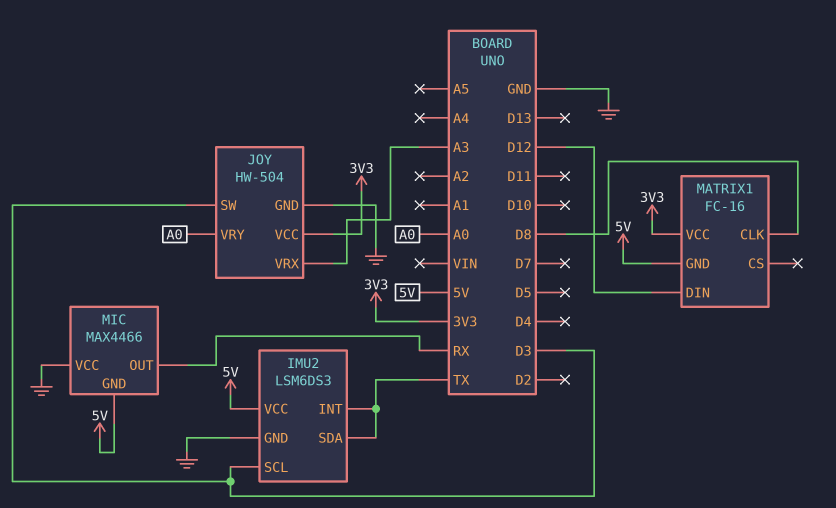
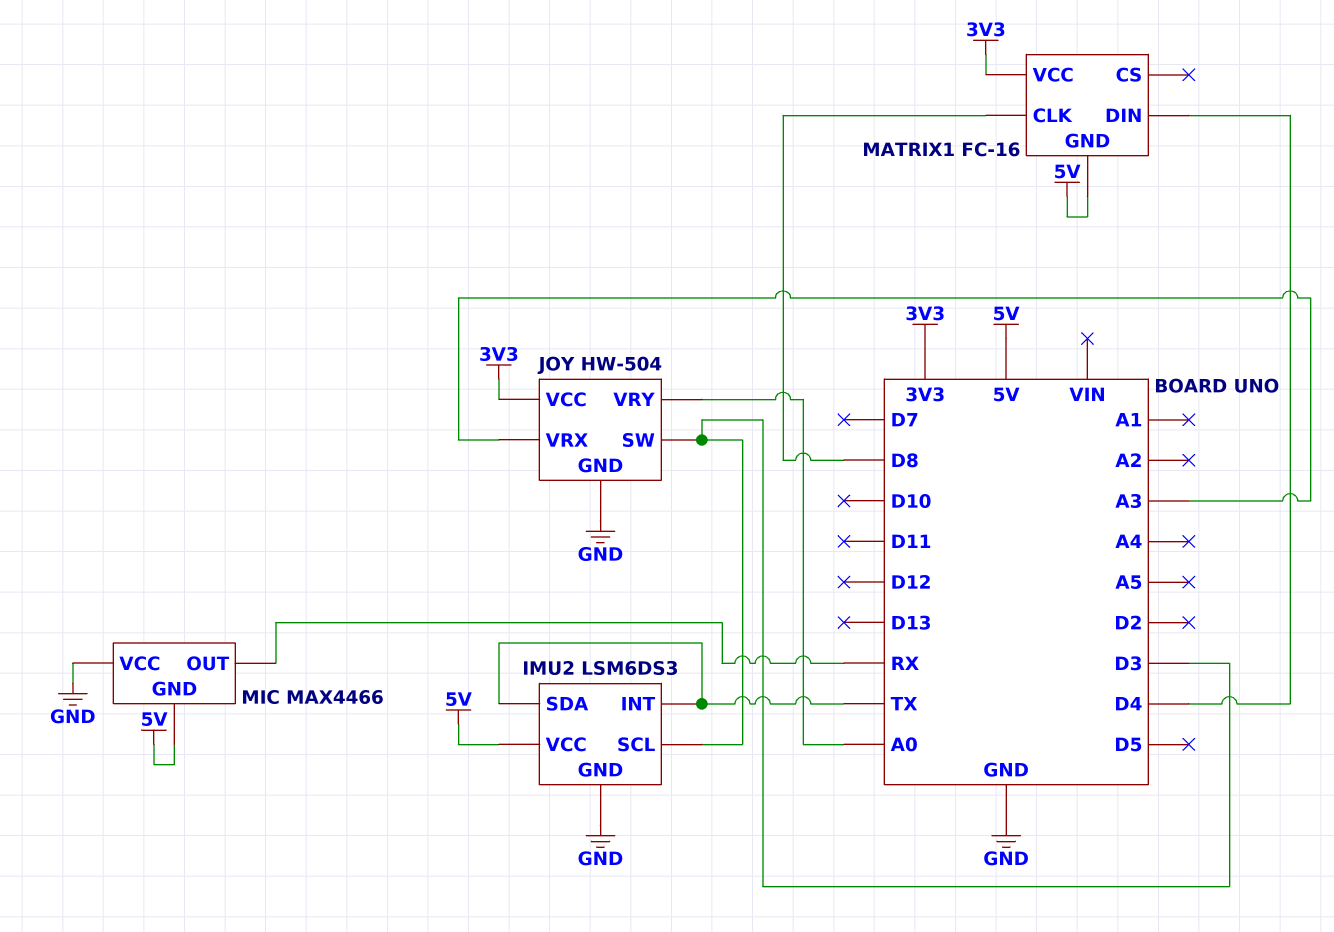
MATRIX1 pin DIN: D12 -> D4

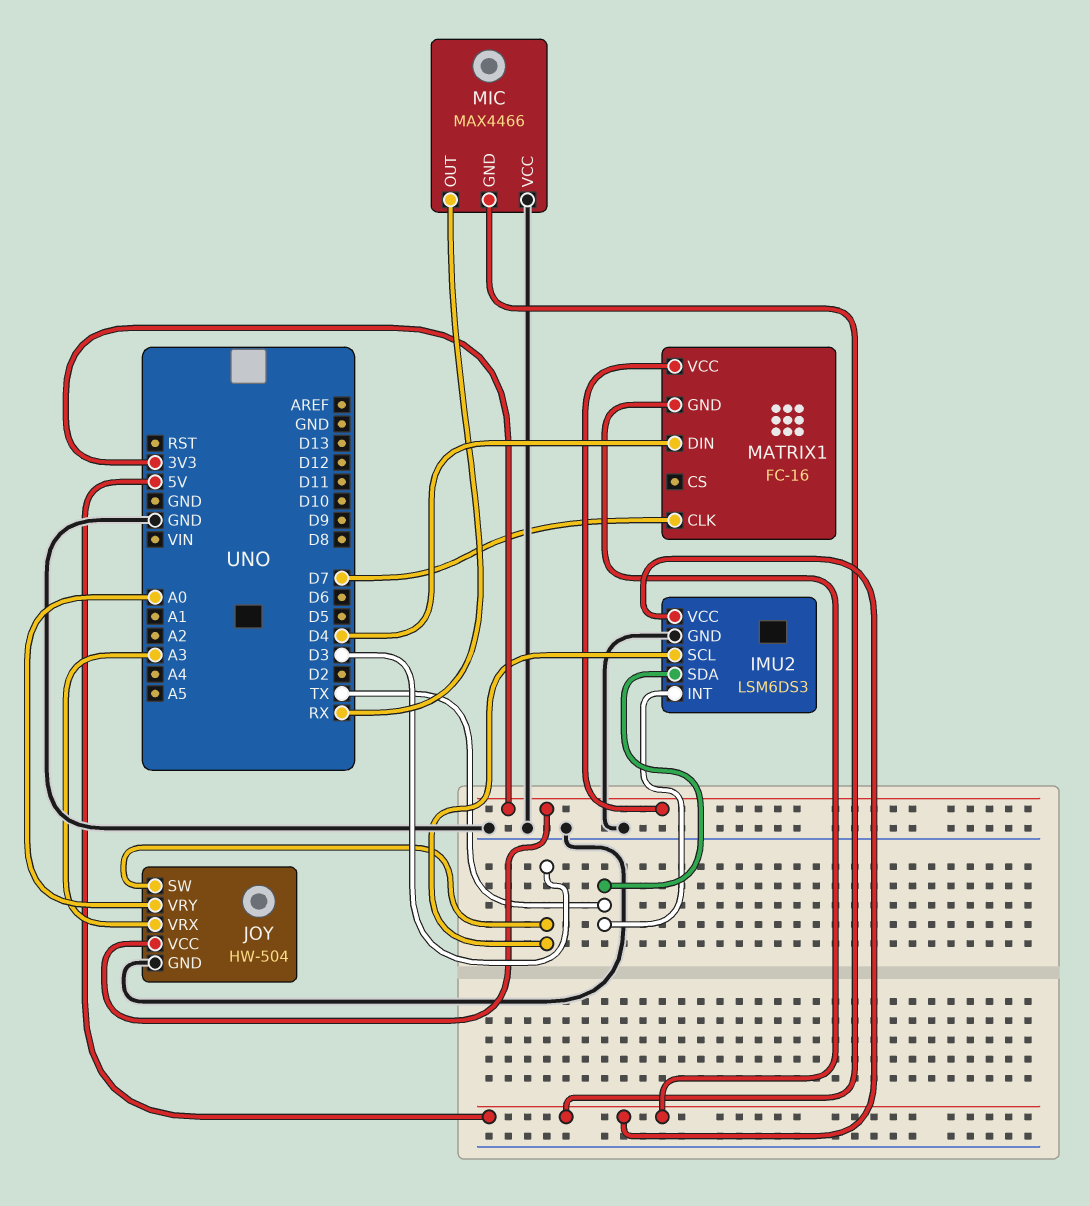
MATRIX1 pin CLK: D8 -> D7

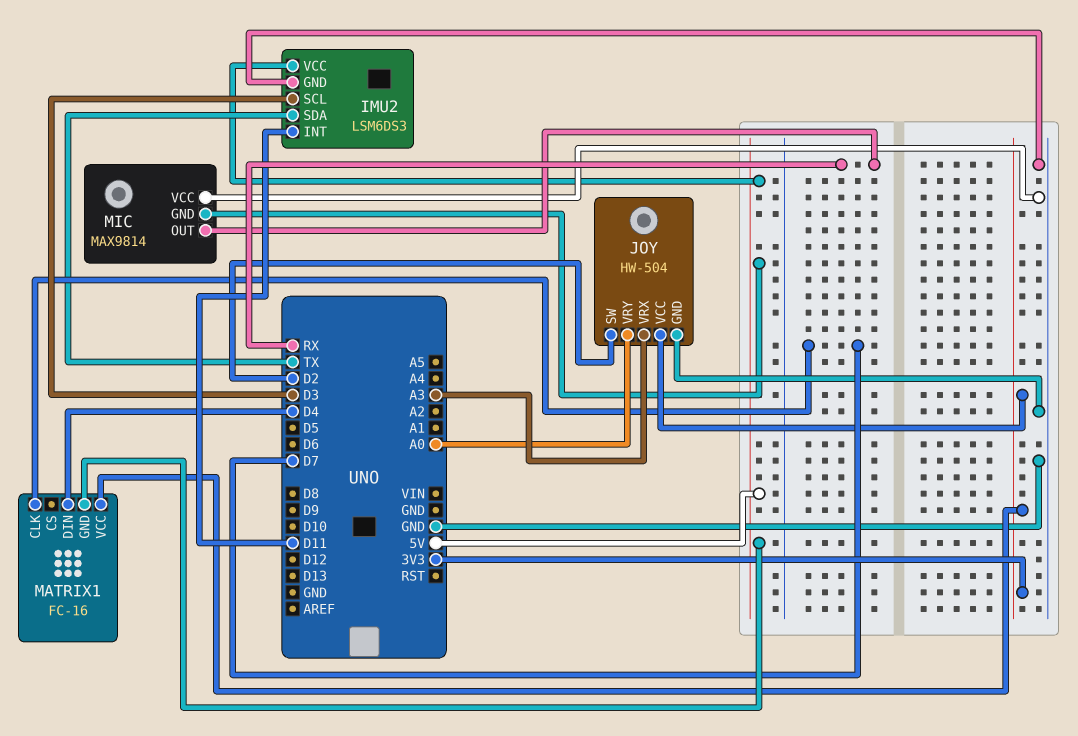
IMU2 pin INT: TX -> D11
JOY pin SW: D3 -> D2
MIC: MAX4466 -> MAX9814

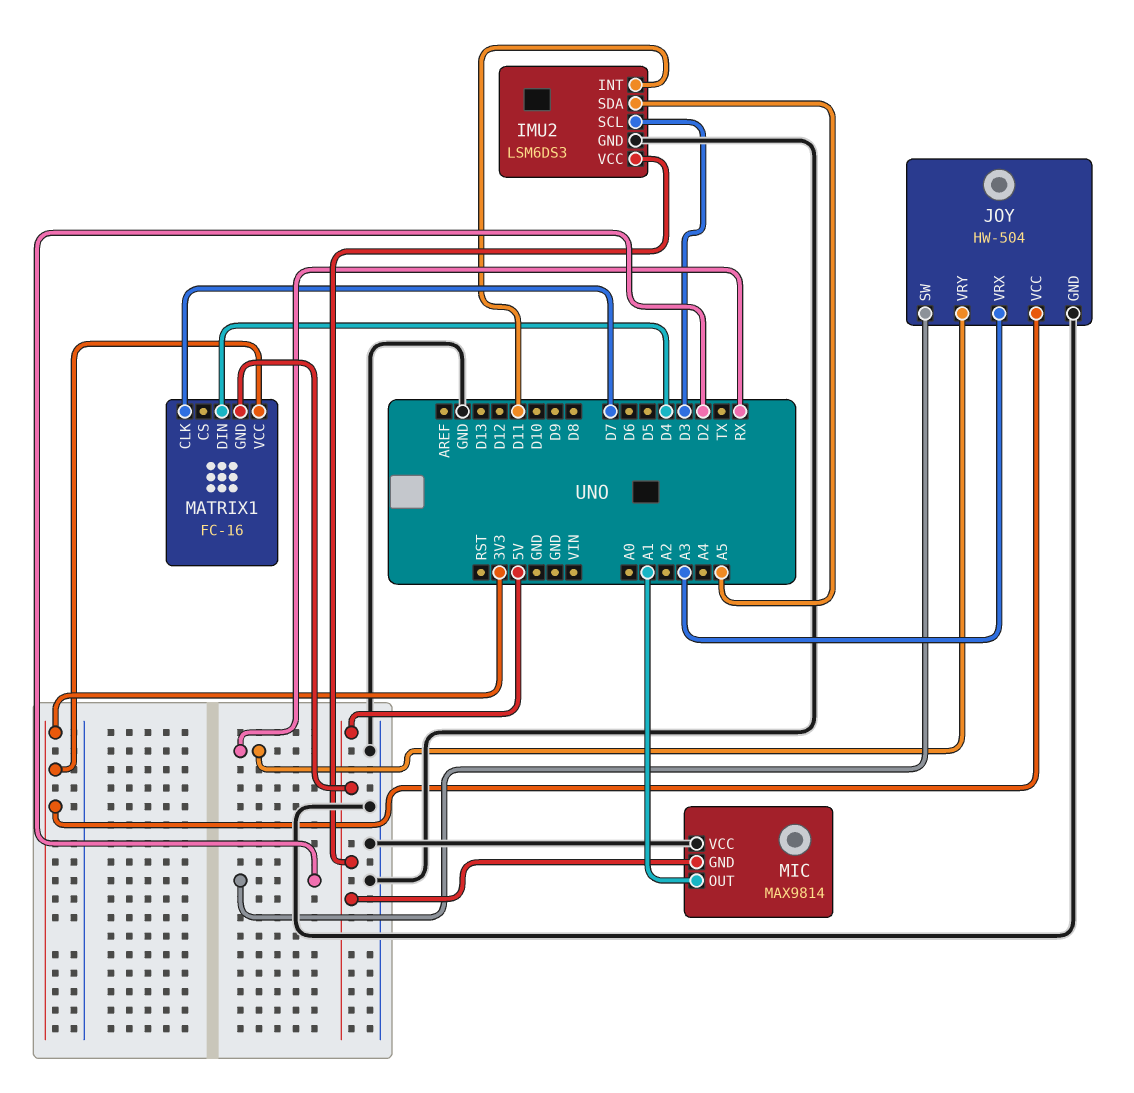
IMU2 pin SDA: TX -> A5
JOY pin VRY: A0 -> RX
MIC pin OUT: RX -> A1

